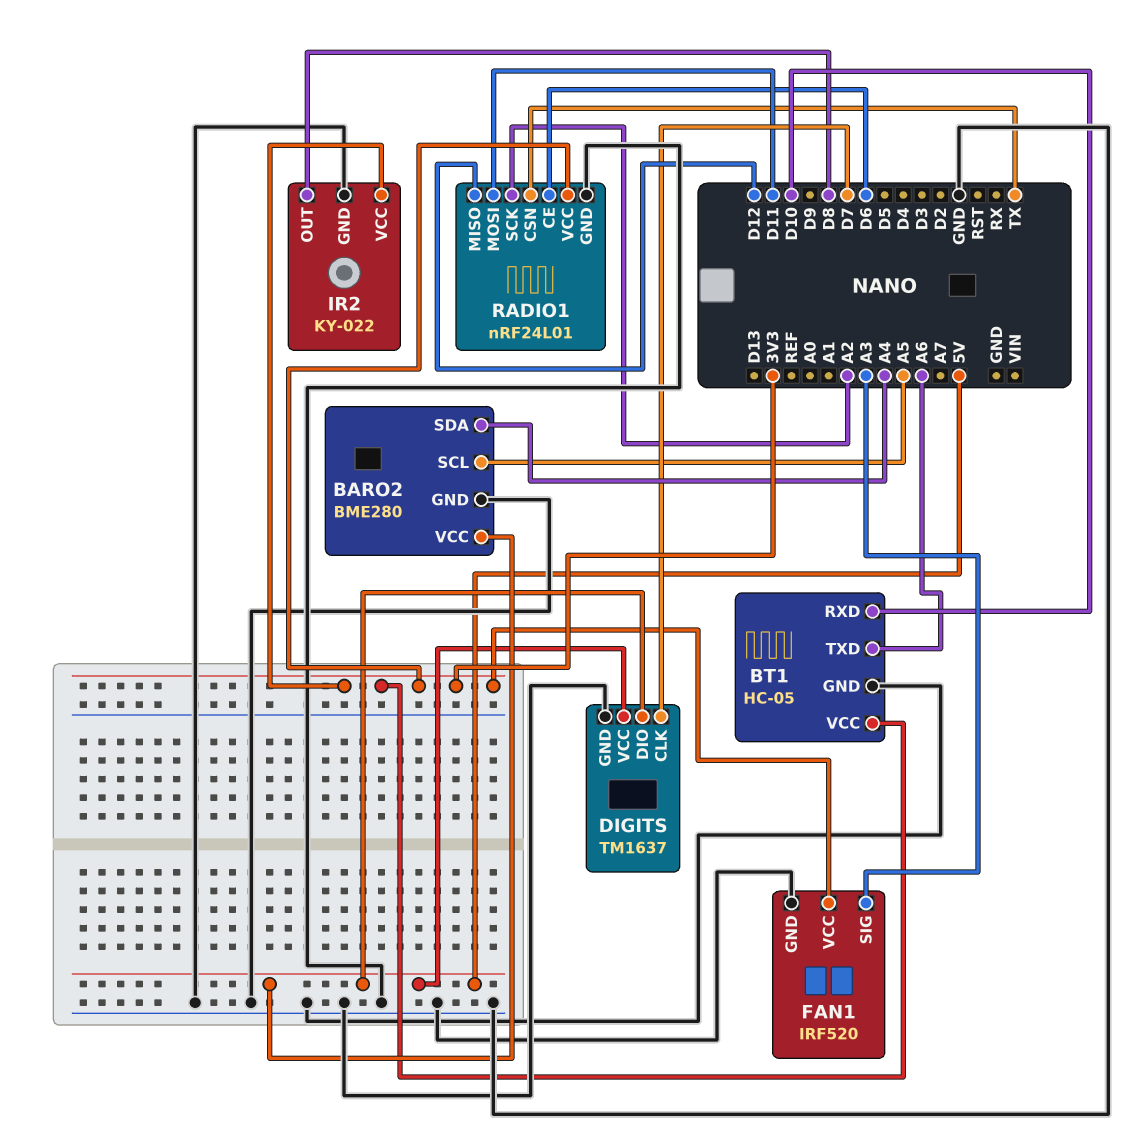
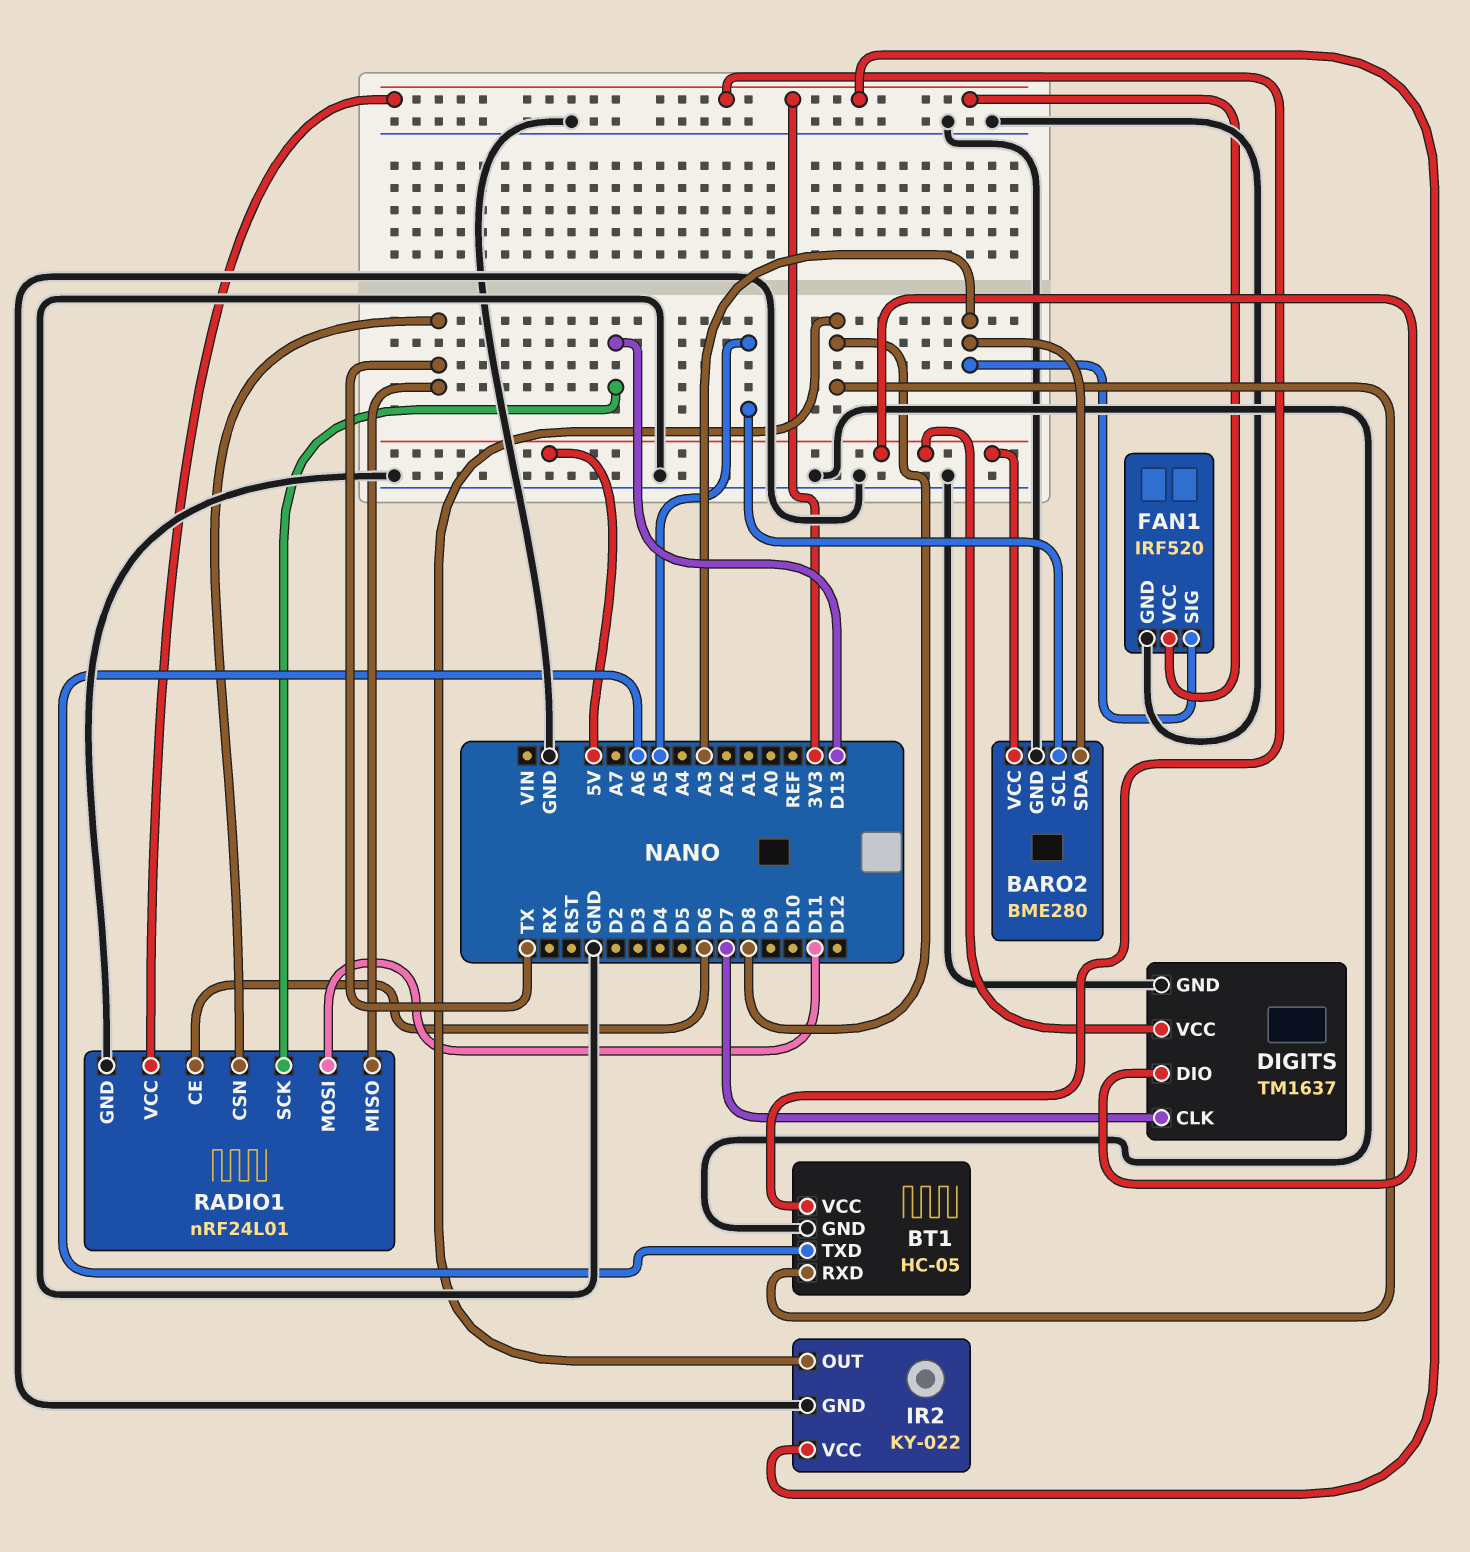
BARO2 pin SDA: A4 -> A3
BT1 pin RXD: D10 -> D8
RADIO1 pin MISO: D12 -> TX
RADIO1 pin SCK: A2 -> D13

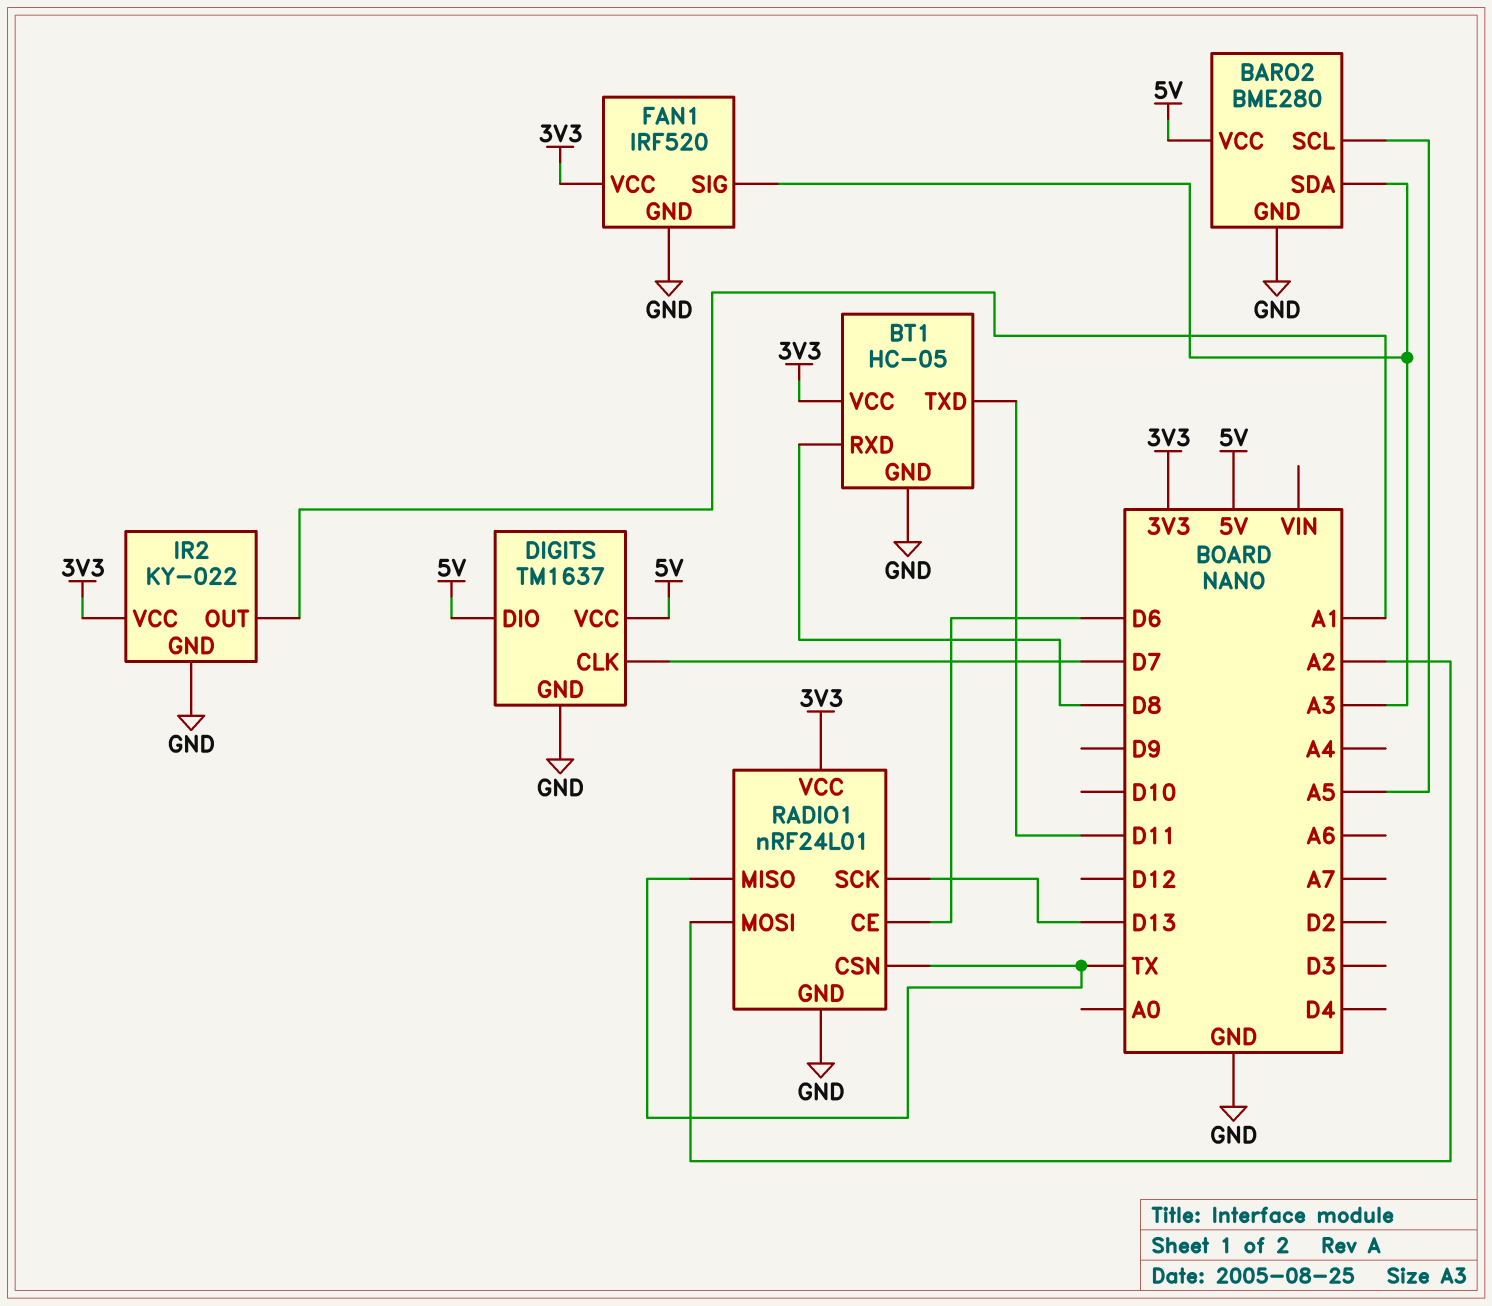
BT1 pin TXD: A6 -> D11
IR2 pin OUT: D8 -> A1
RADIO1 pin MOSI: D11 -> A2

